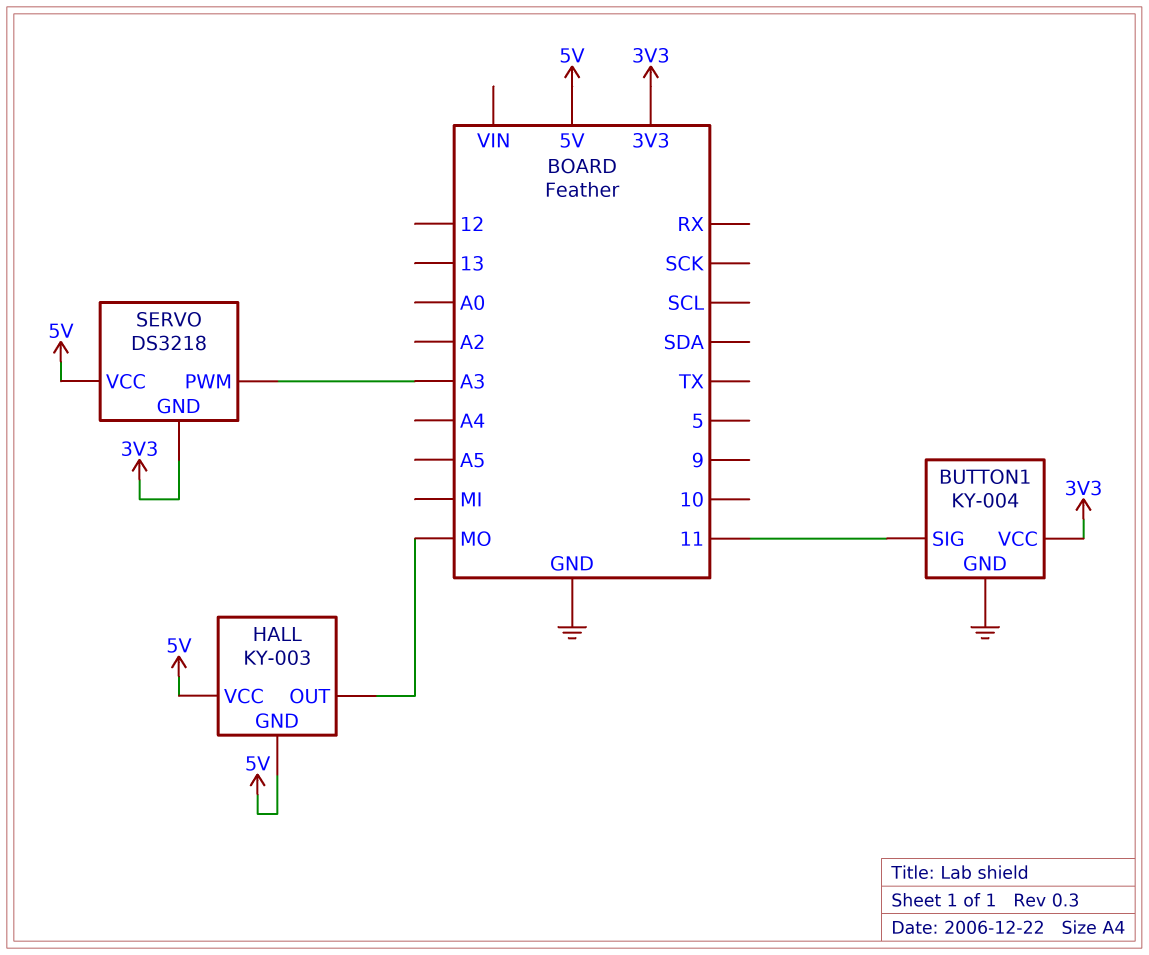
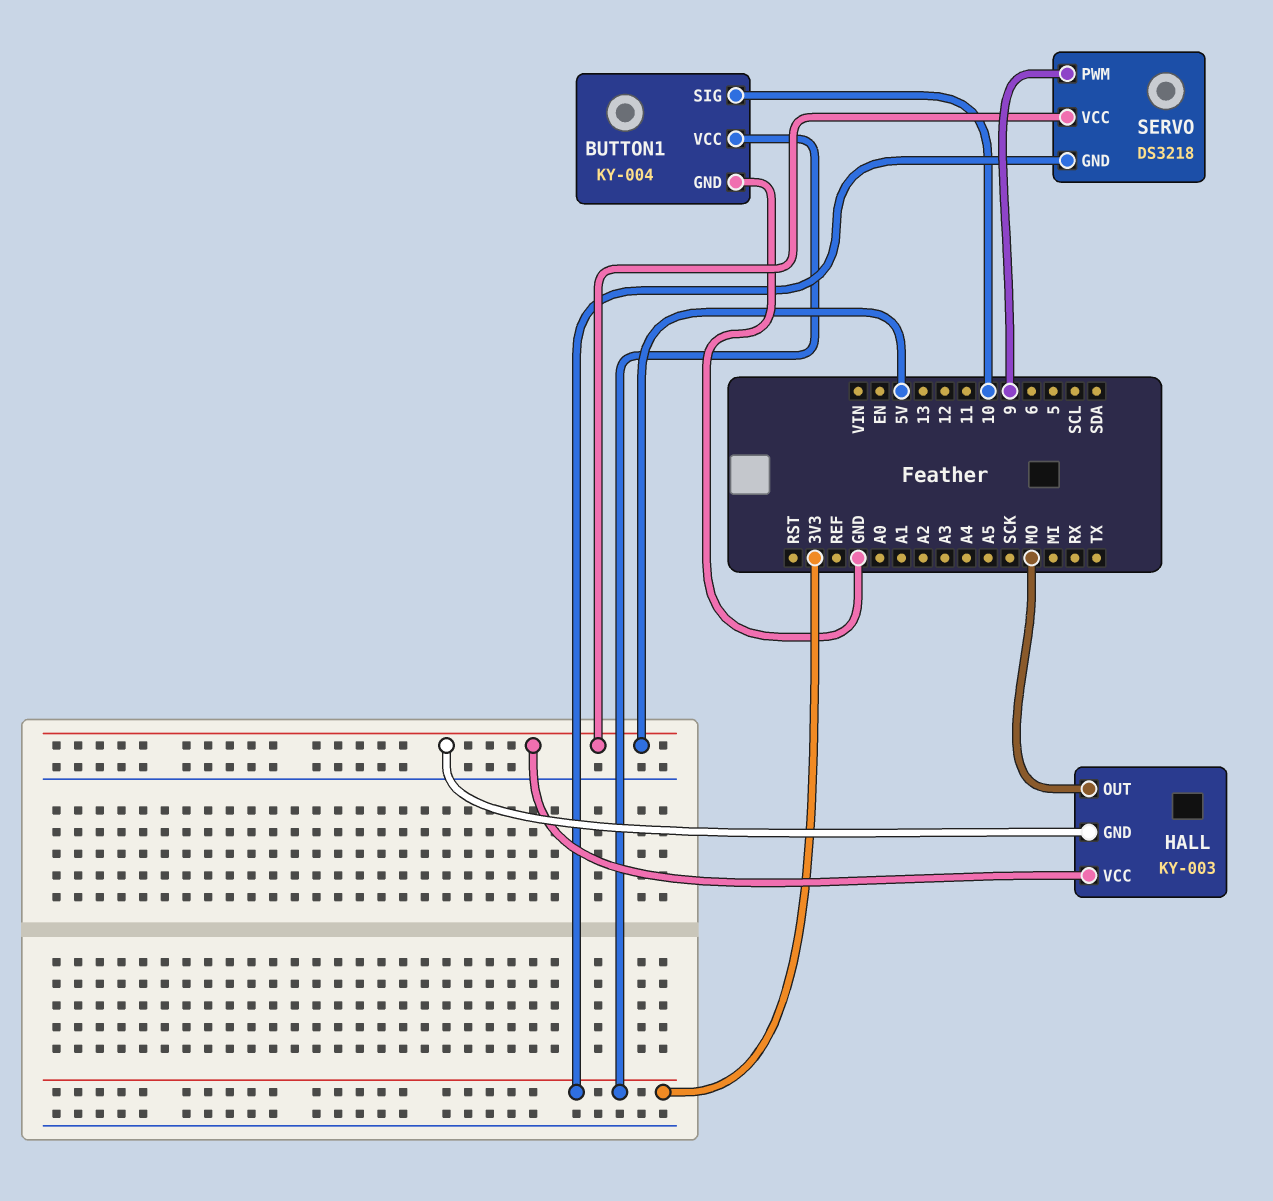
BUTTON1 pin SIG: 11 -> 10
SERVO pin PWM: A3 -> 9

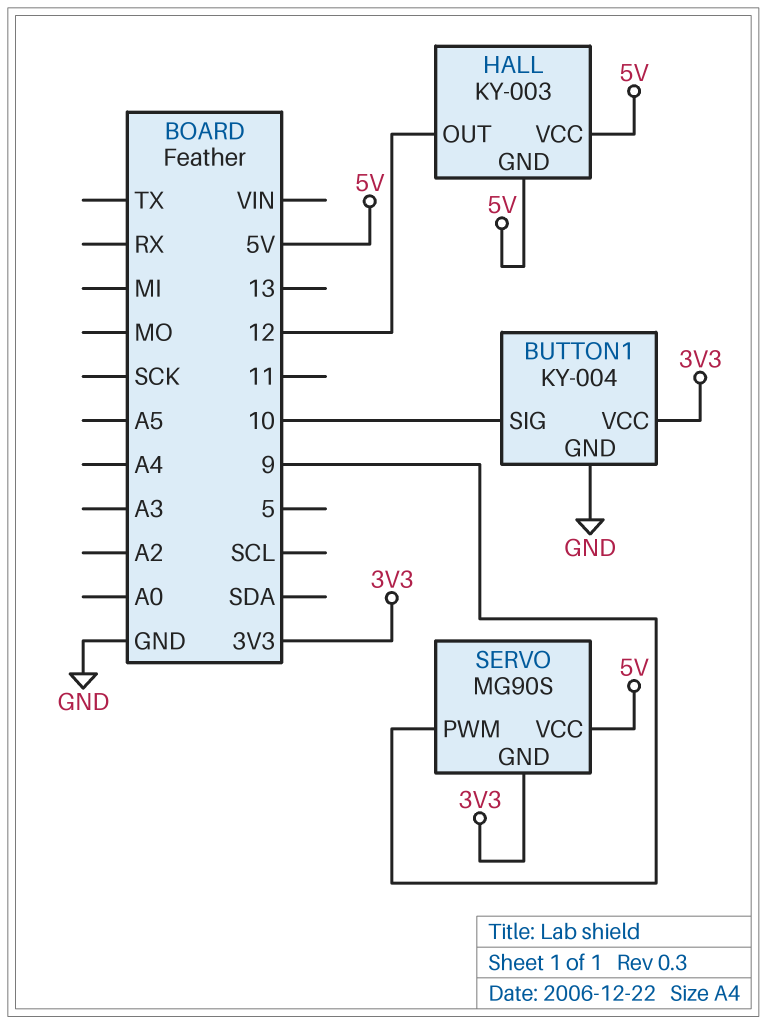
HALL pin OUT: MO -> 12
SERVO: DS3218 -> MG90S

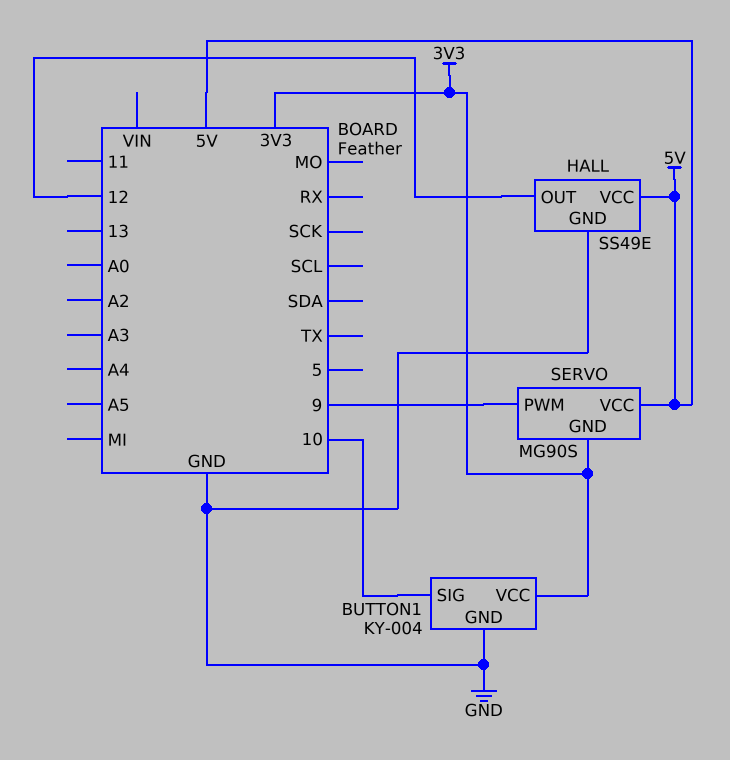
HALL: KY-003 -> SS49E
HALL pin GND: 5V -> GND

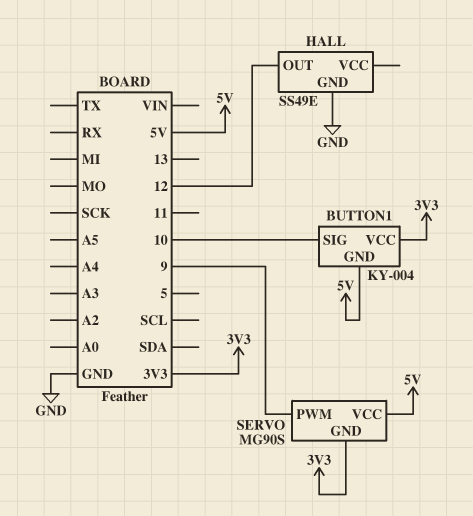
BUTTON1 pin GND: GND -> 5V
HALL pin VCC: 5V -> none

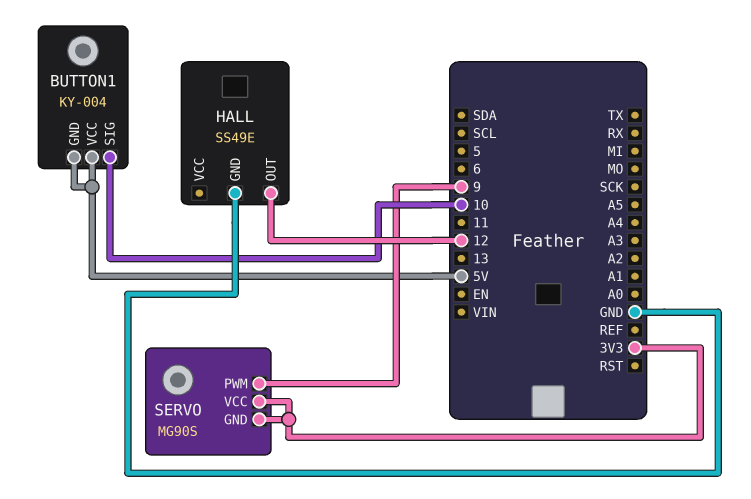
BUTTON1 pin VCC: 3V3 -> 5V
SERVO pin VCC: 5V -> 3V3

